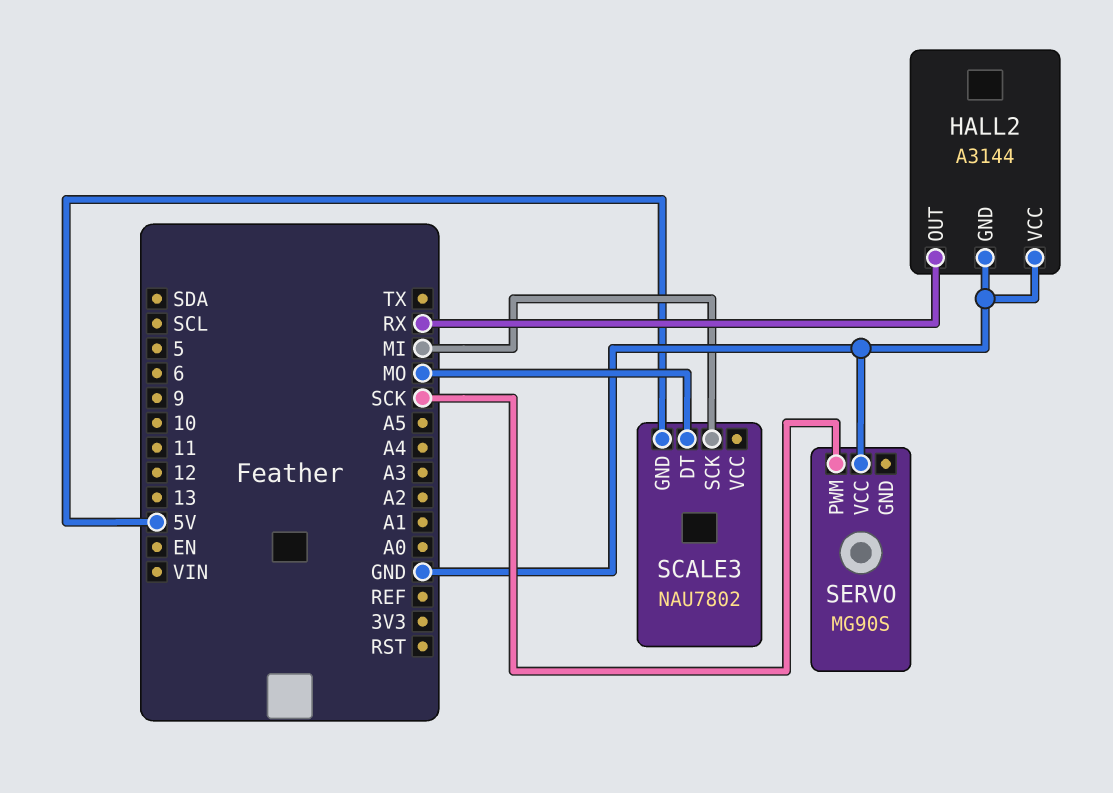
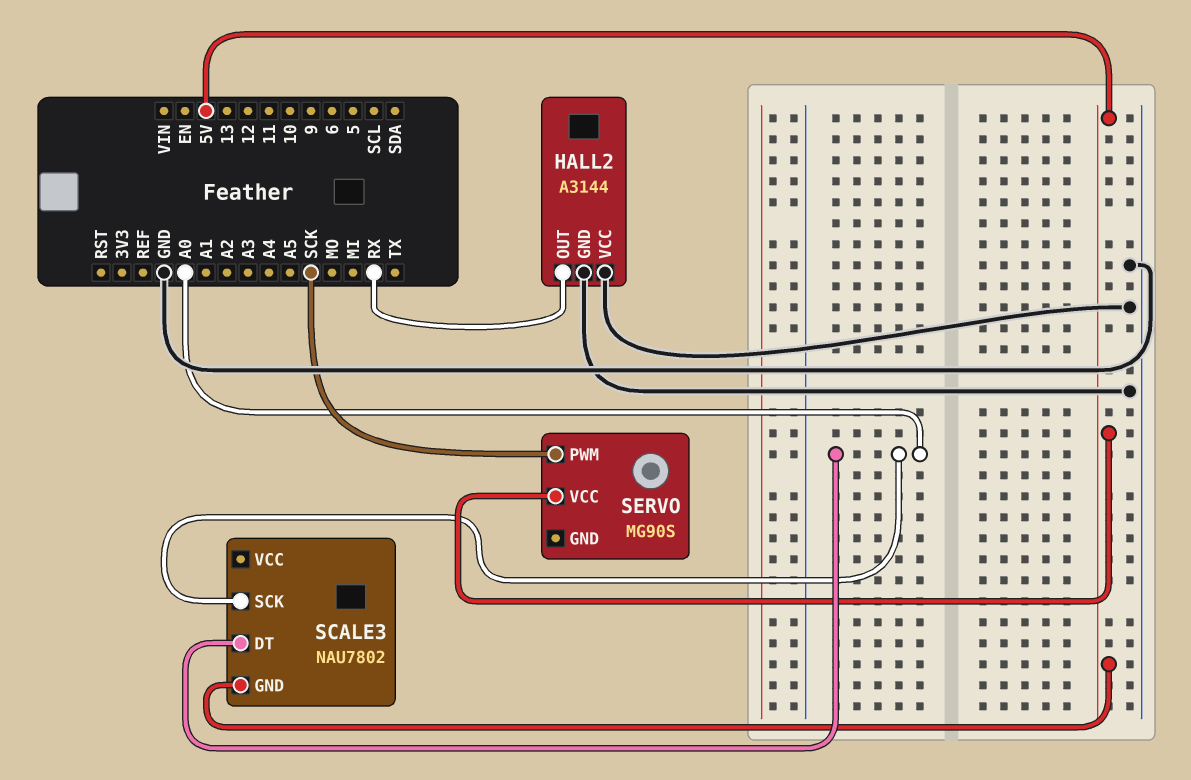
SCALE3 pin DT: MO -> A0
SCALE3 pin SCK: MI -> A0
SERVO pin VCC: GND -> 5V

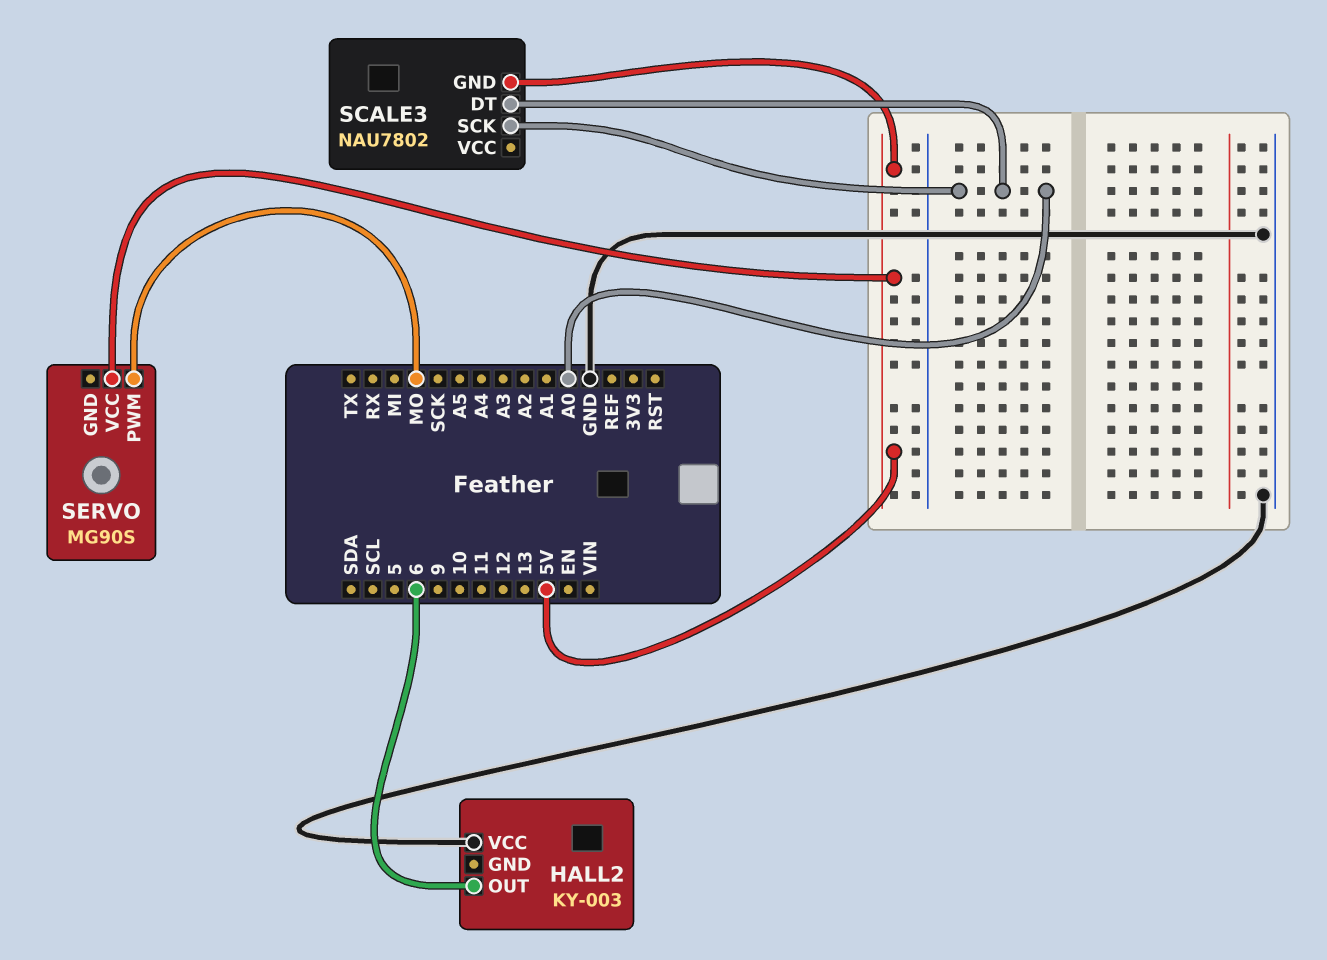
HALL2: A3144 -> KY-003
HALL2 pin GND: GND -> none
HALL2 pin OUT: RX -> 6
SERVO pin PWM: SCK -> MO

